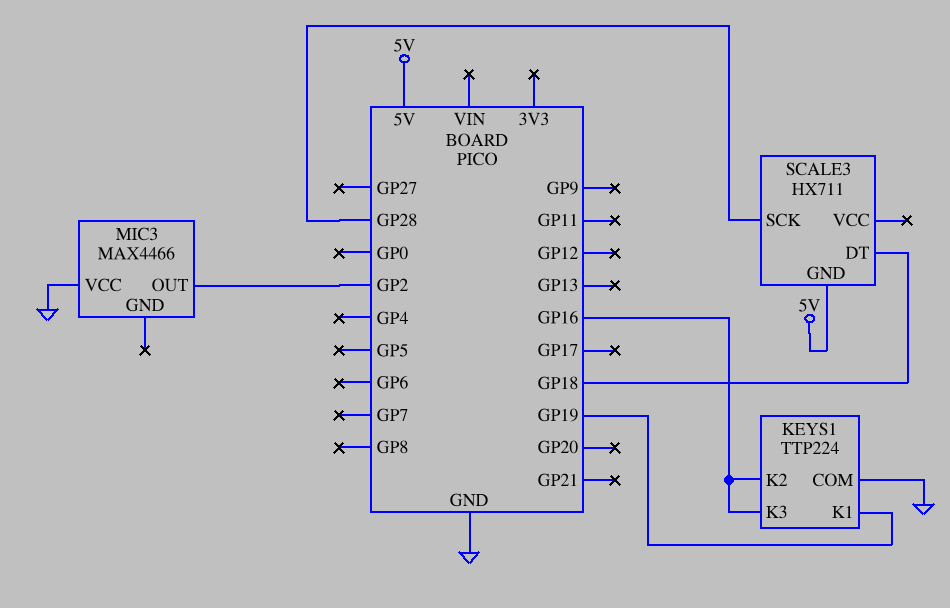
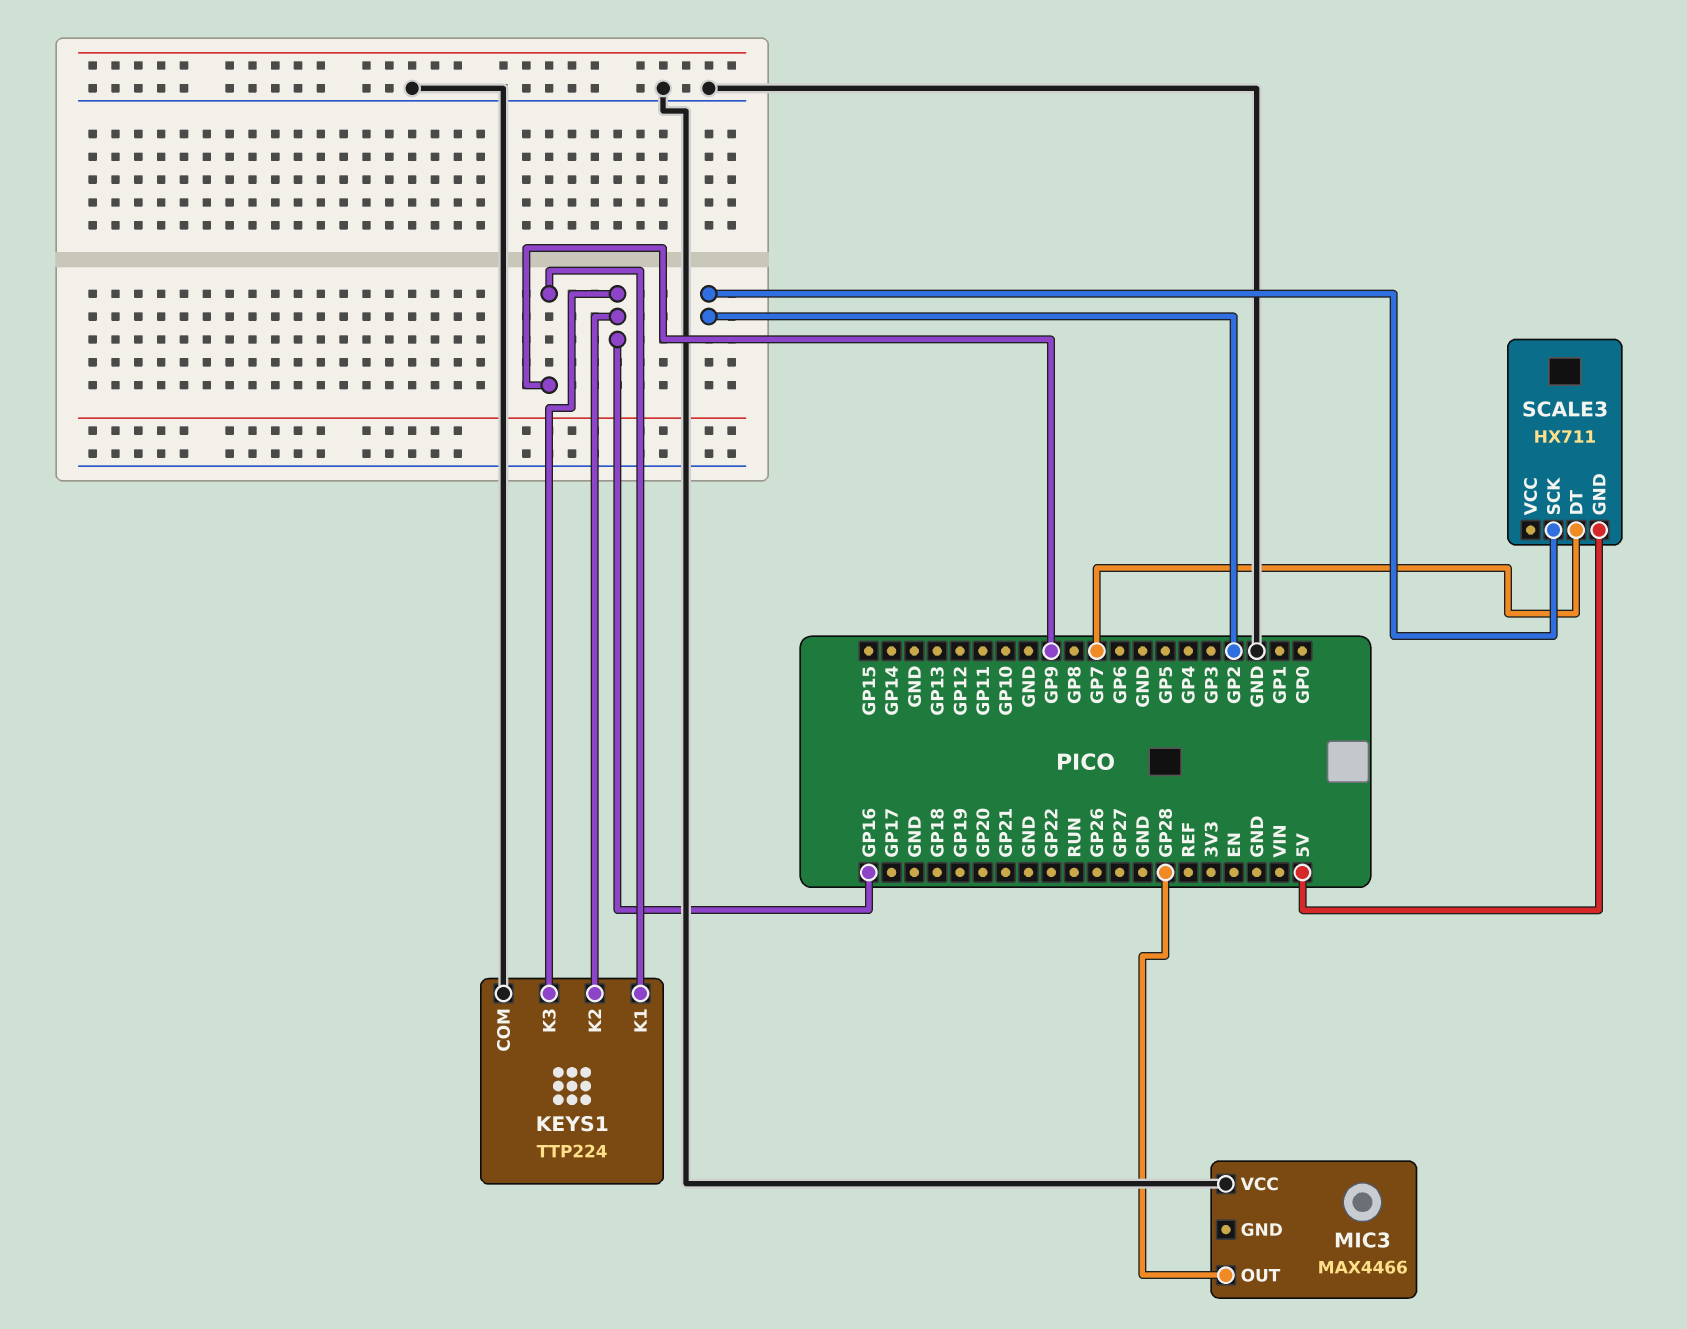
KEYS1 pin K1: GP19 -> GP9
MIC3 pin OUT: GP2 -> GP28
SCALE3 pin DT: GP18 -> GP7
SCALE3 pin SCK: GP28 -> GP2

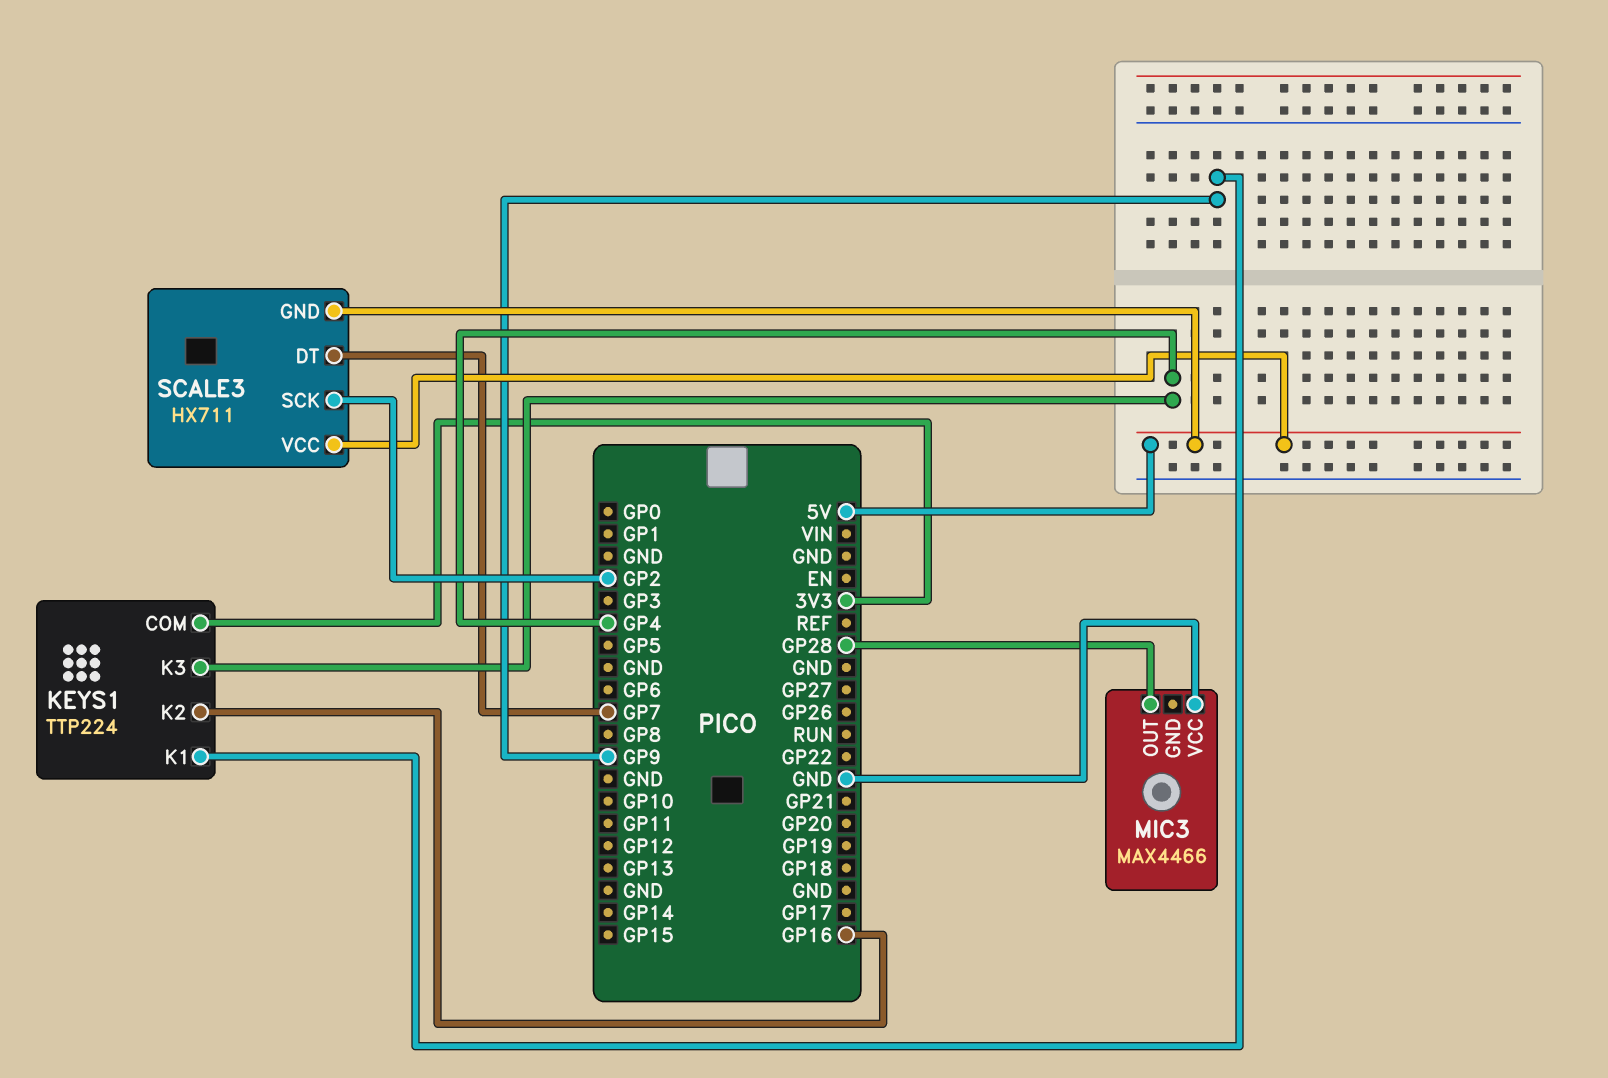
KEYS1 pin COM: GND -> 3V3
KEYS1 pin K3: GP16 -> GP4
SCALE3 pin VCC: none -> 5V

